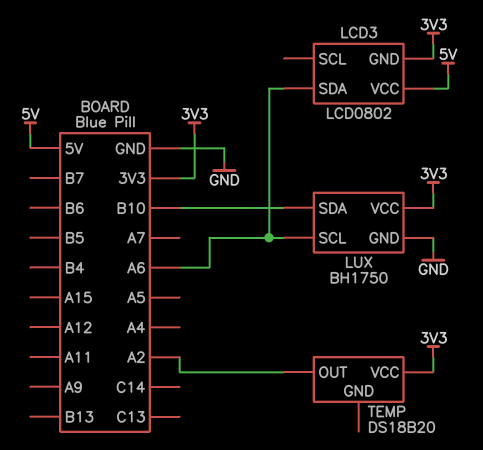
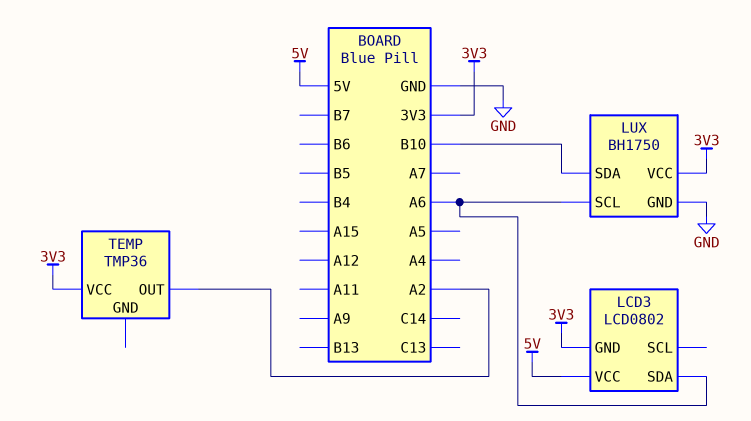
TEMP: DS18B20 -> TMP36

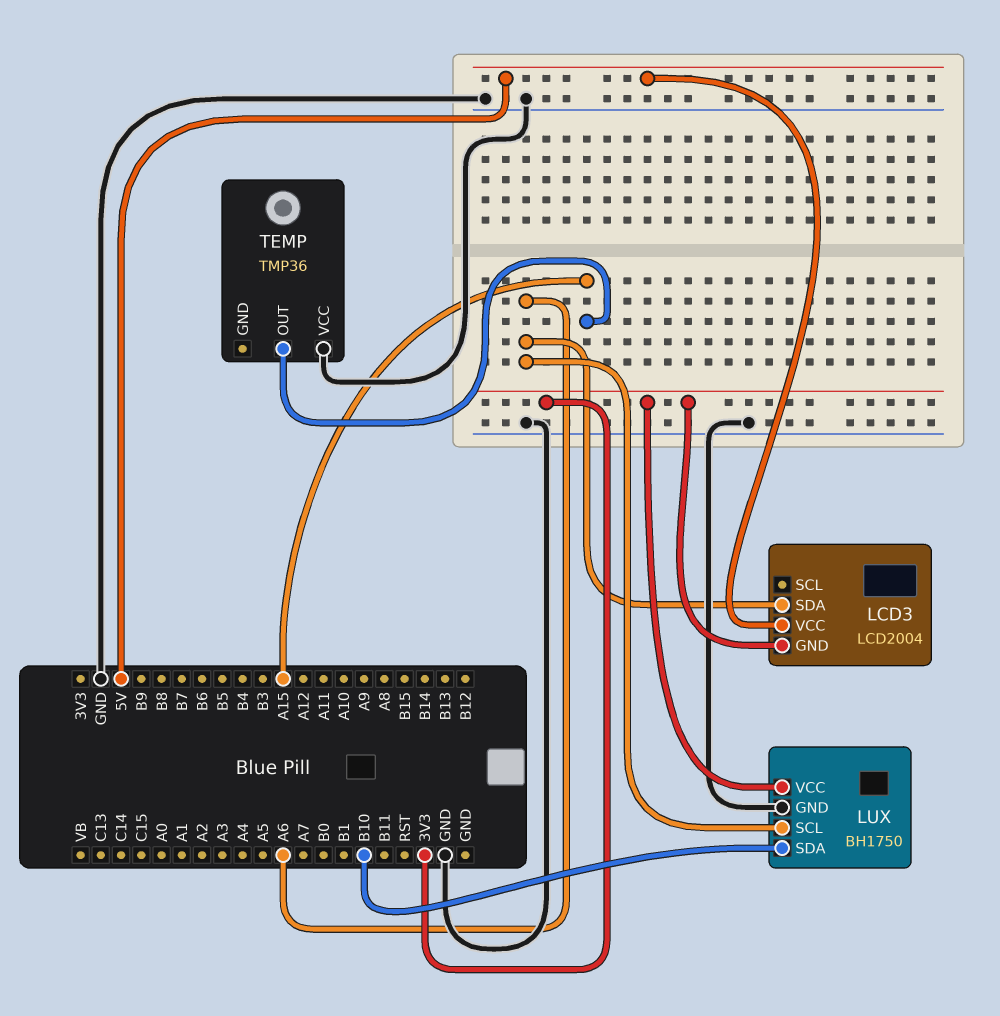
LCD3: LCD0802 -> LCD2004
TEMP pin OUT: A2 -> A15
TEMP pin VCC: 3V3 -> GND

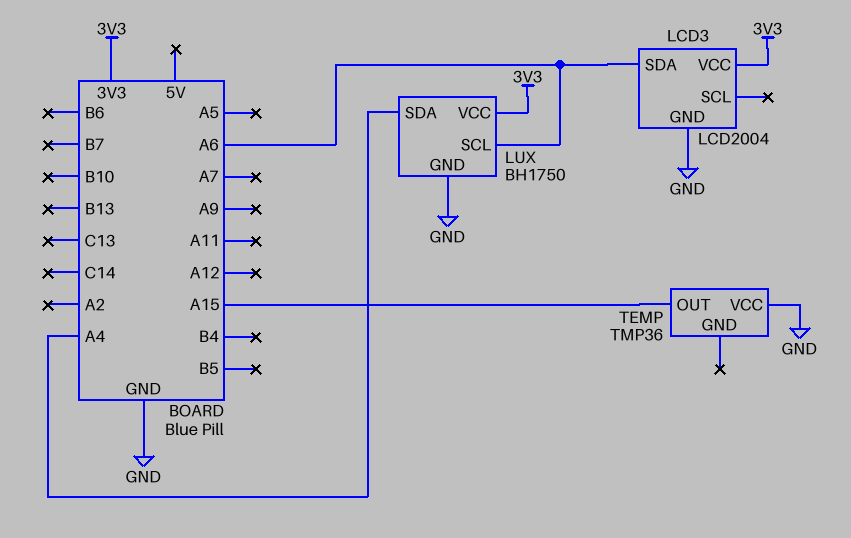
LCD3 pin GND: 3V3 -> GND
LCD3 pin VCC: 5V -> 3V3
LUX pin SDA: B10 -> A4

